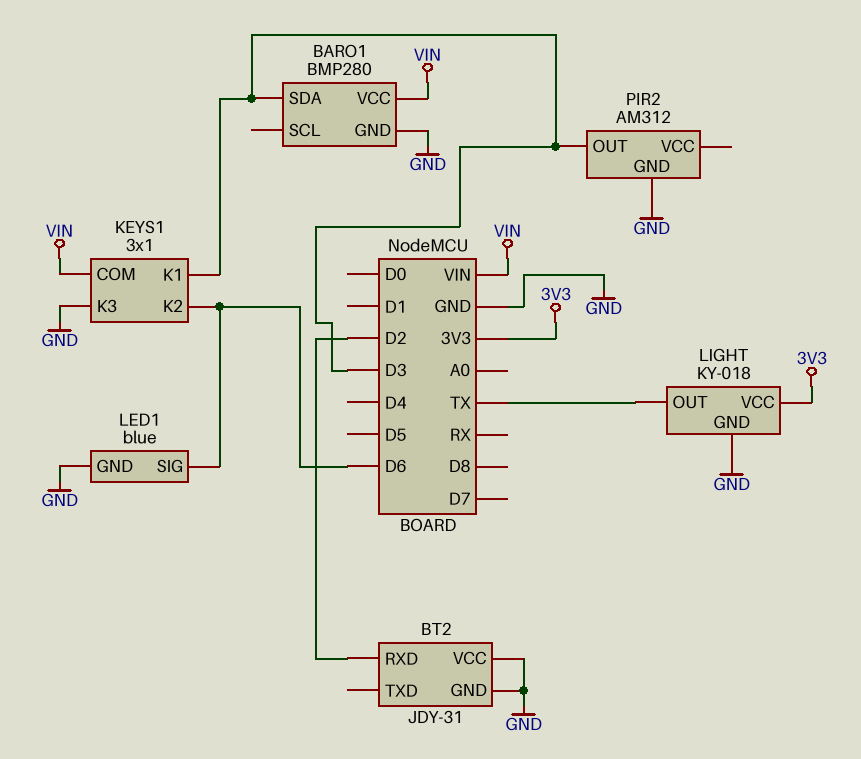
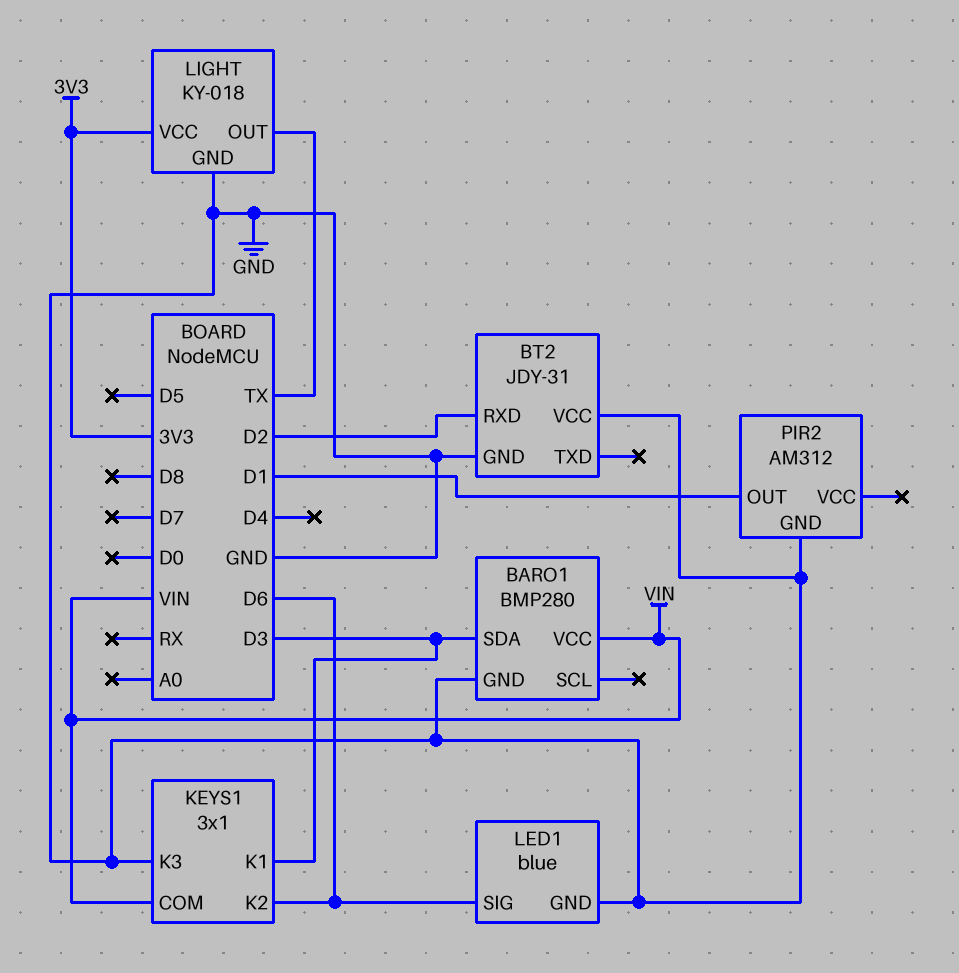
PIR2 pin OUT: D3 -> D1

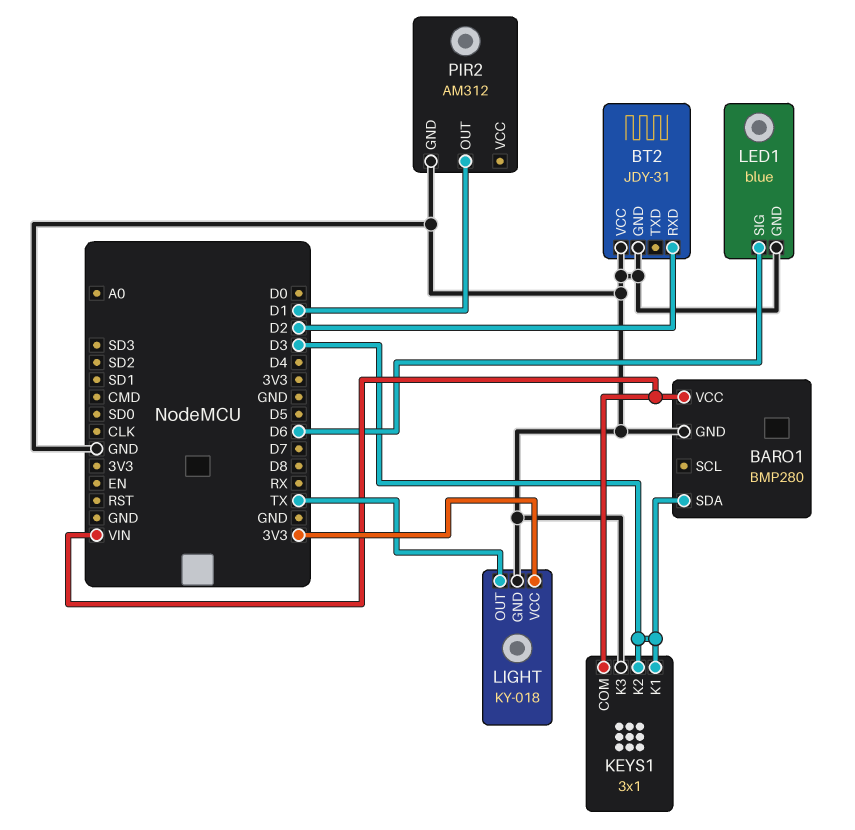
KEYS1 pin K2: D6 -> D3

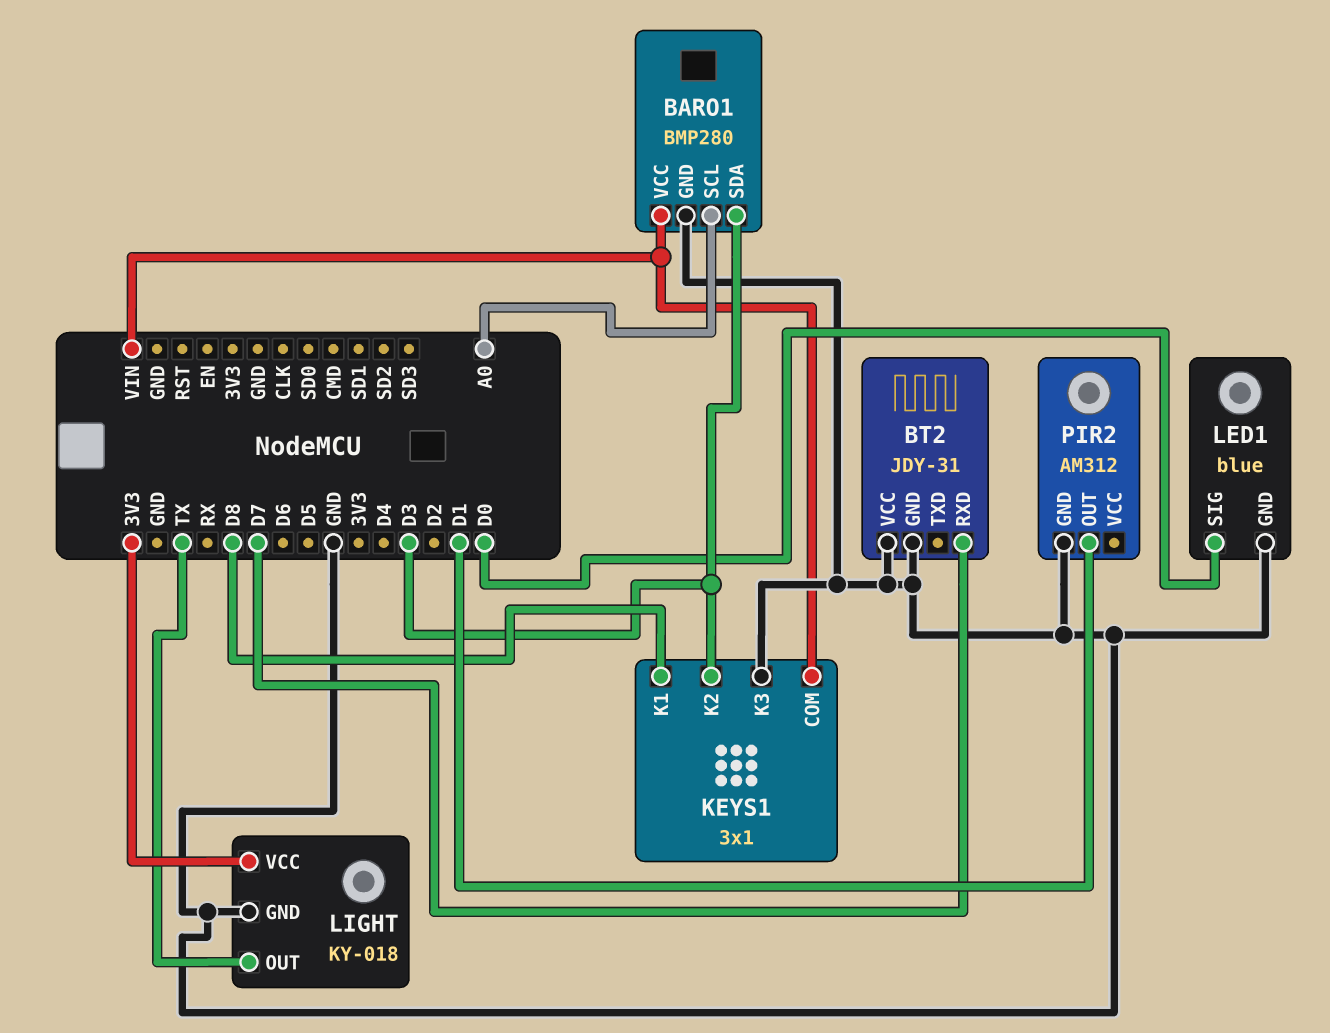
BARO1 pin SCL: none -> A0
BT2 pin RXD: D2 -> D7
KEYS1 pin K1: D3 -> D8
LED1 pin SIG: D6 -> D0

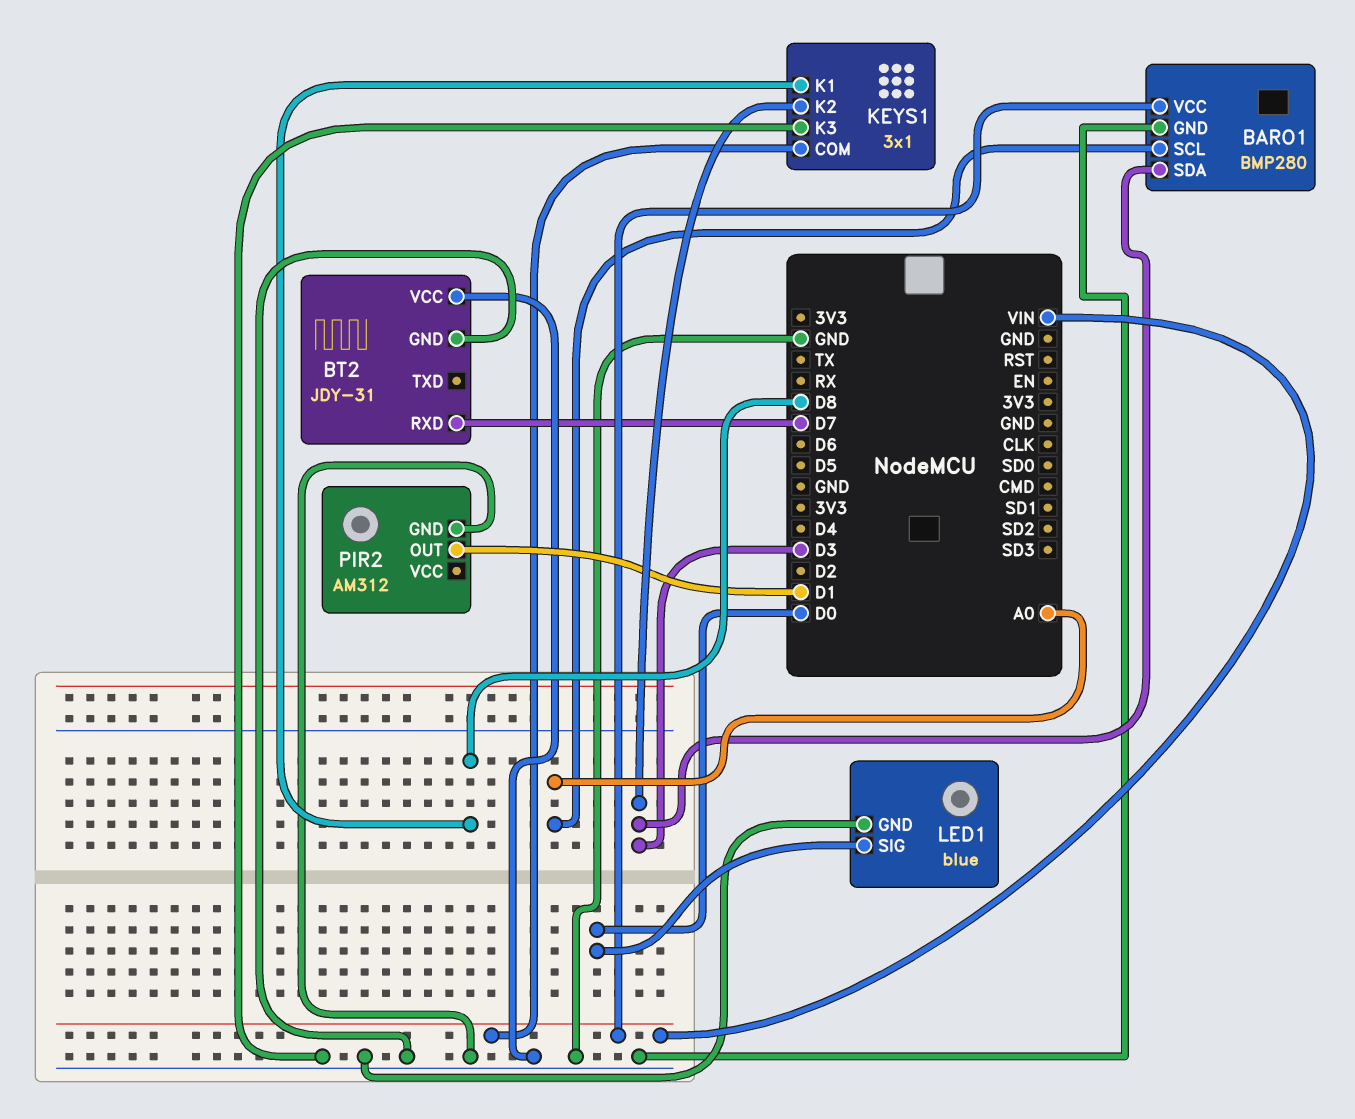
LIGHT: KY-018 -> none
LIGHT pin GND: GND -> none
LIGHT pin OUT: TX -> none
LIGHT pin VCC: 3V3 -> none

